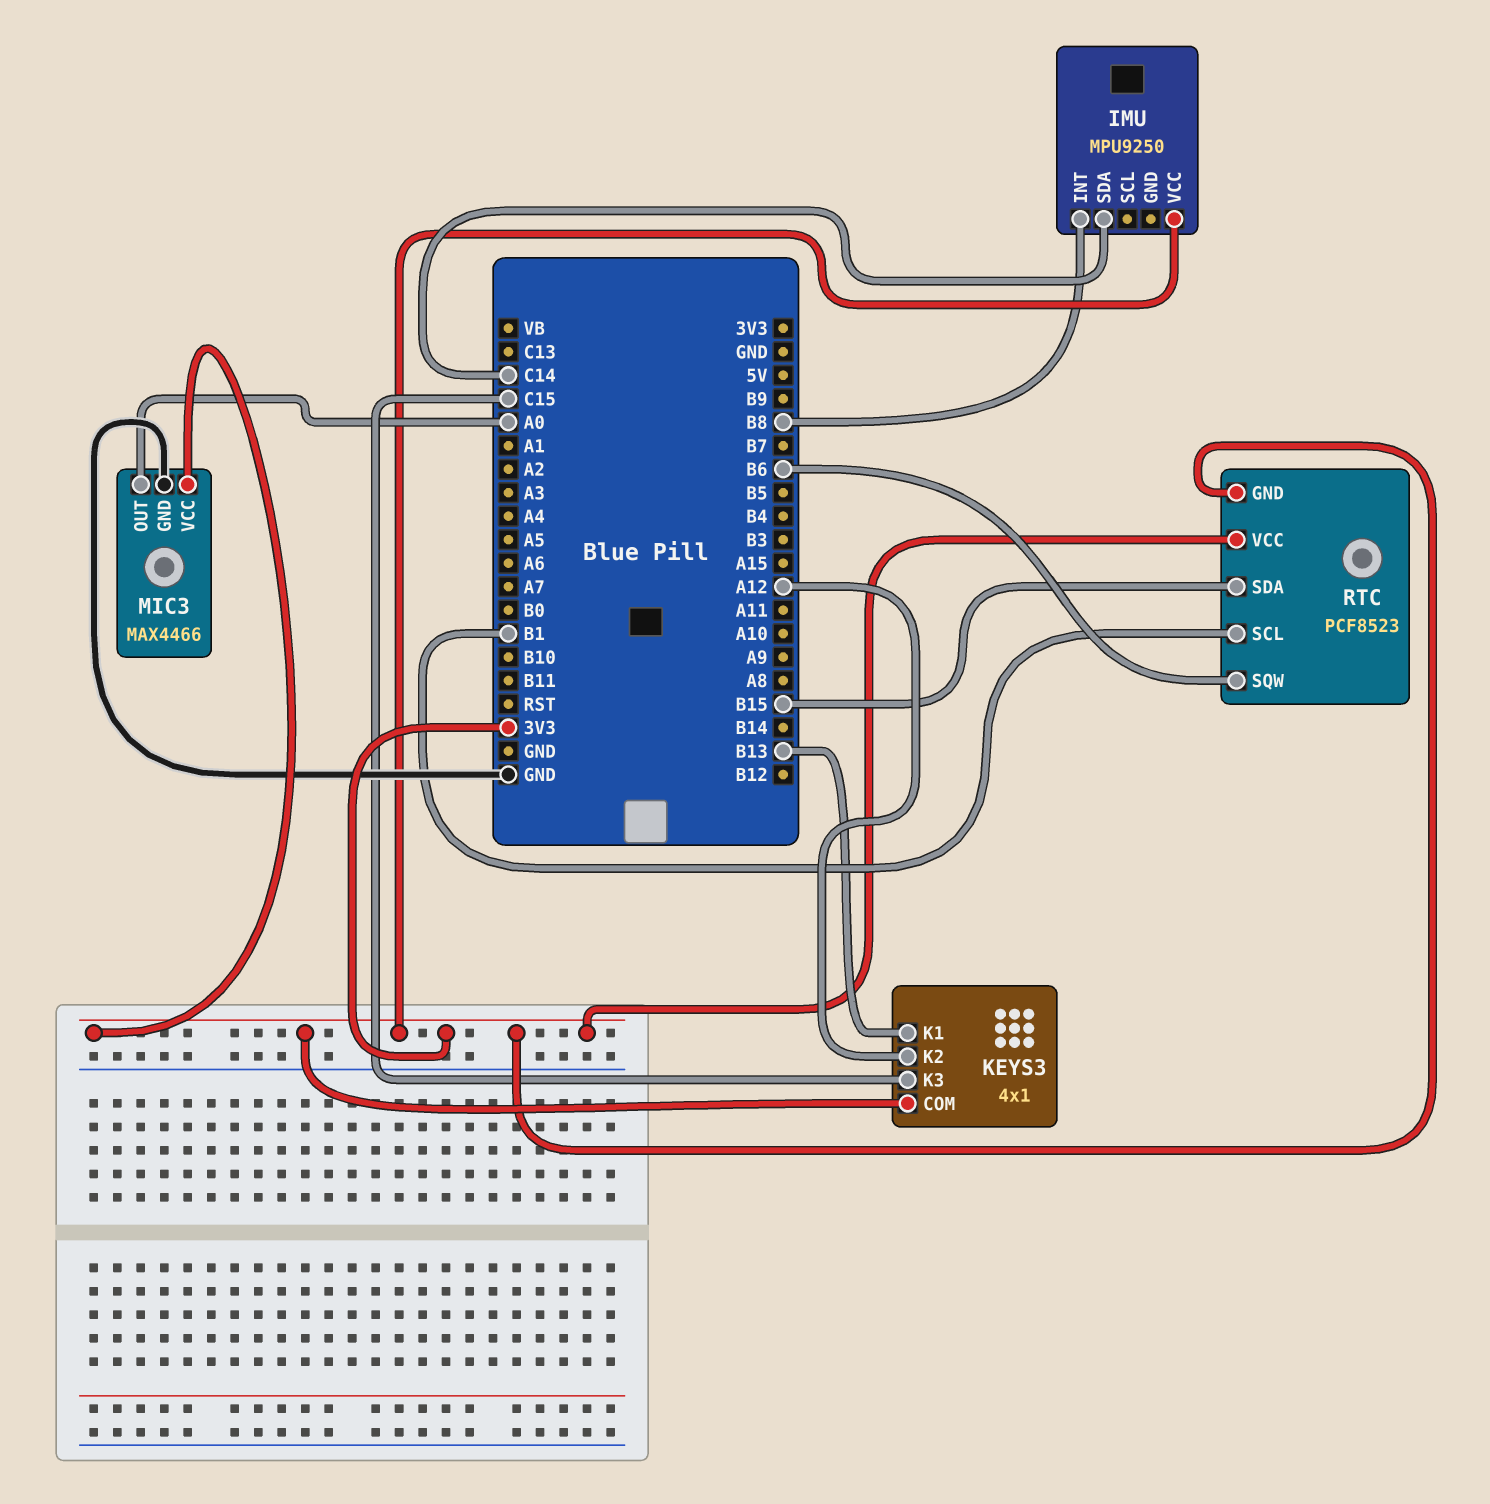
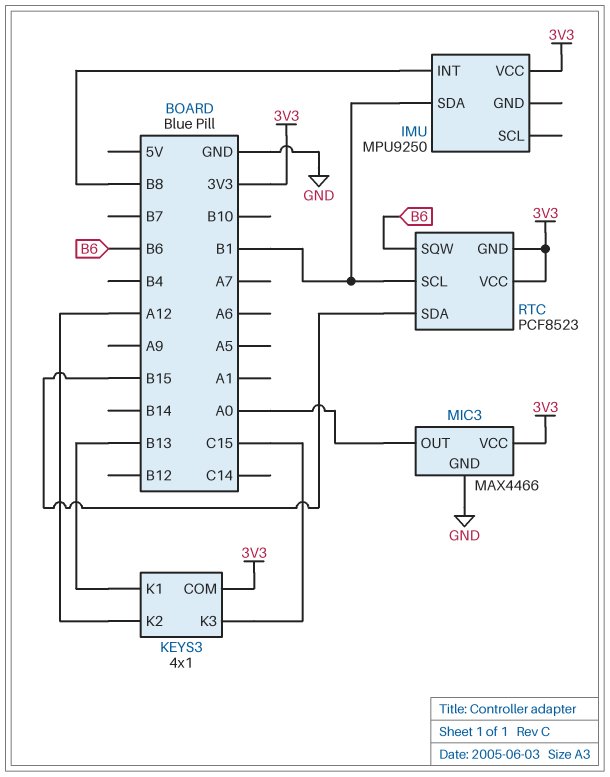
IMU pin SDA: C14 -> B1

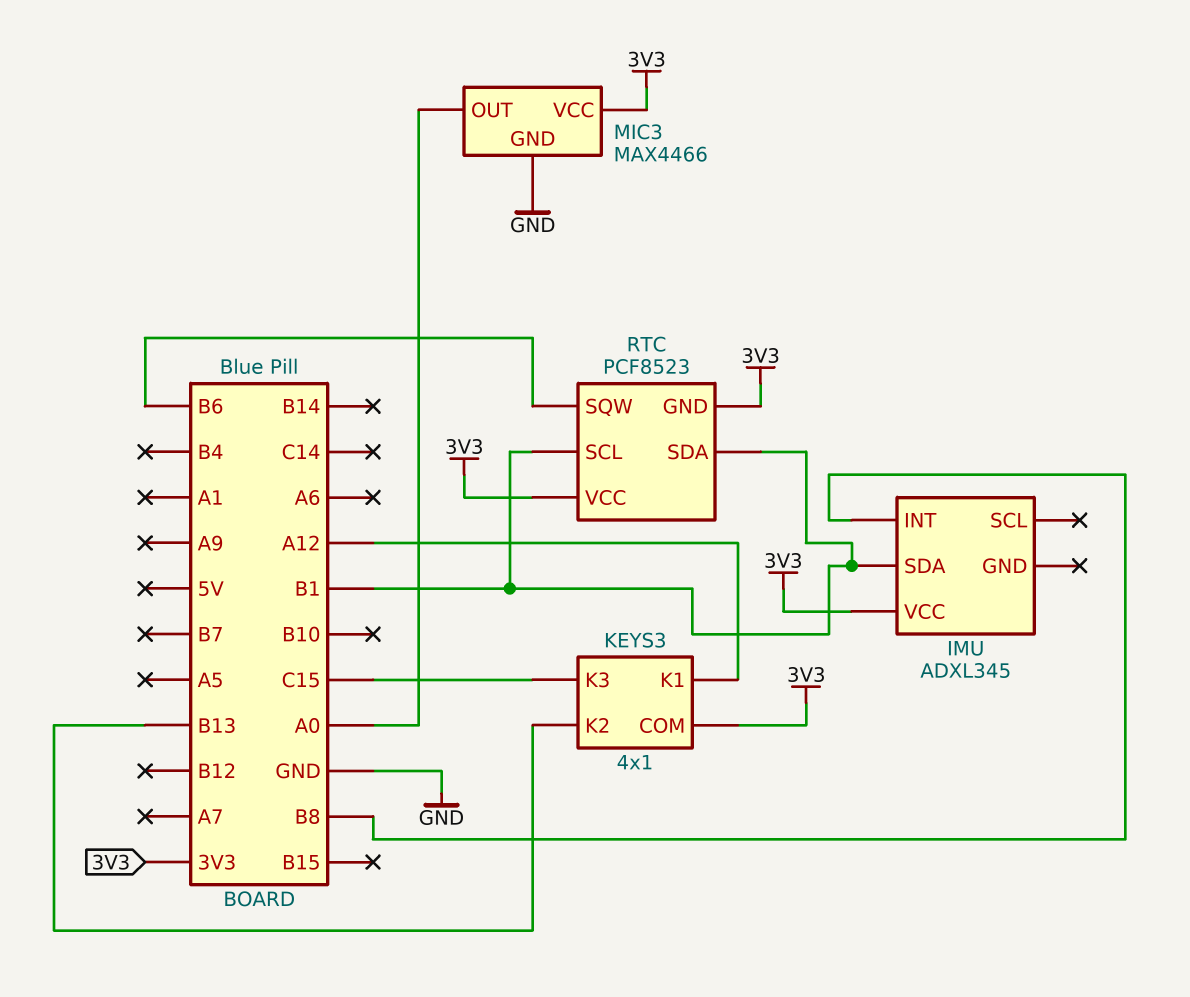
IMU: MPU9250 -> ADXL345
KEYS3 pin K1: B13 -> A12
KEYS3 pin K2: A12 -> B13
RTC pin SDA: B15 -> B1

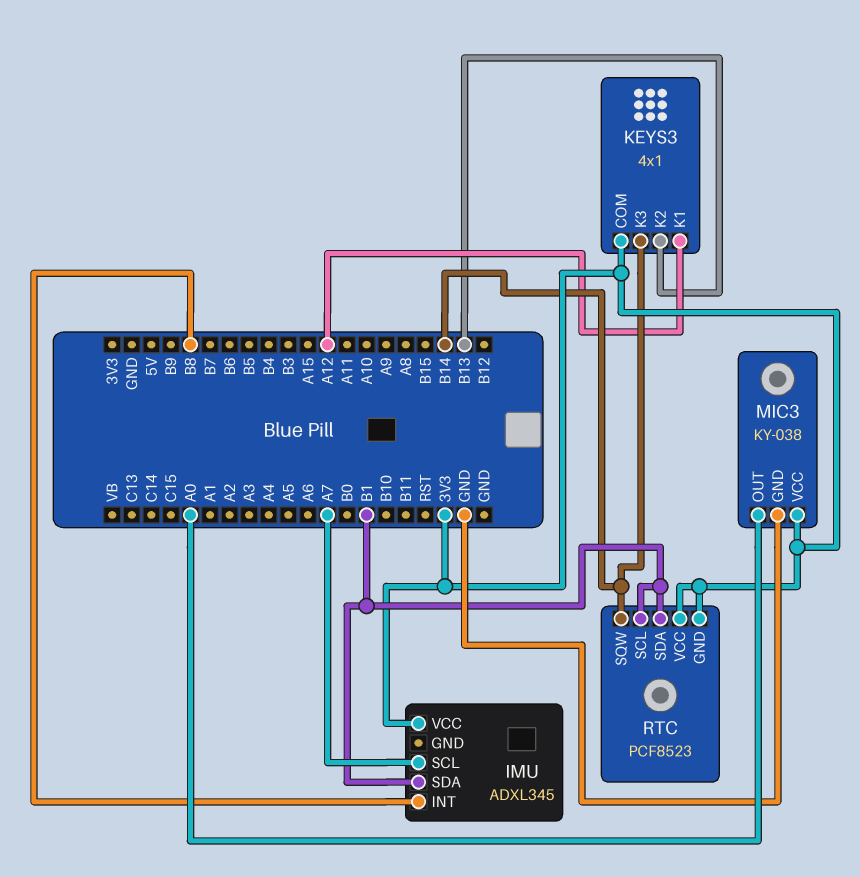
IMU pin SCL: none -> A7
KEYS3 pin K3: C15 -> B14
MIC3: MAX4466 -> KY-038
RTC pin SQW: B6 -> B14

